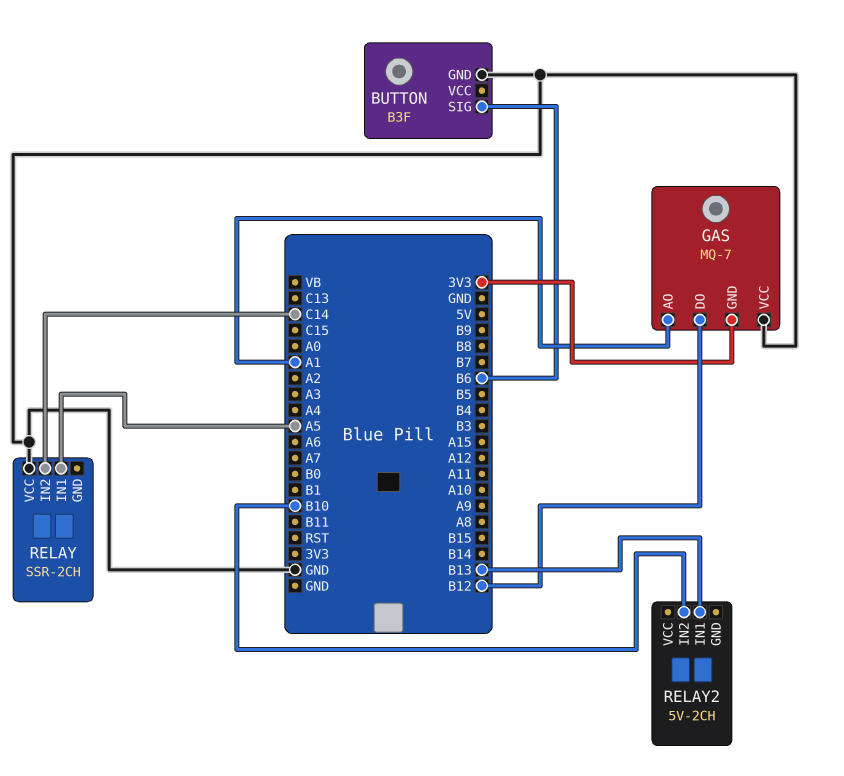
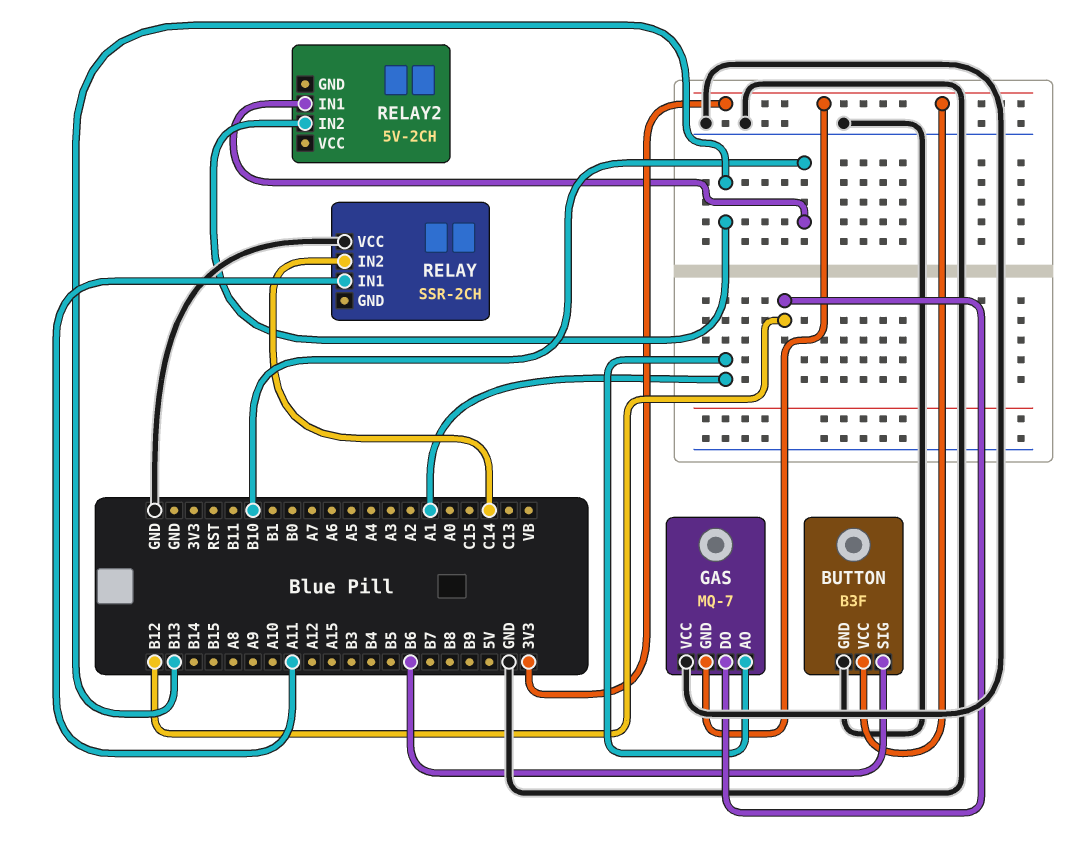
BUTTON pin VCC: none -> 3V3
RELAY pin IN1: A5 -> A11
RELAY2 pin IN1: B13 -> B10
RELAY2 pin IN2: B10 -> B13

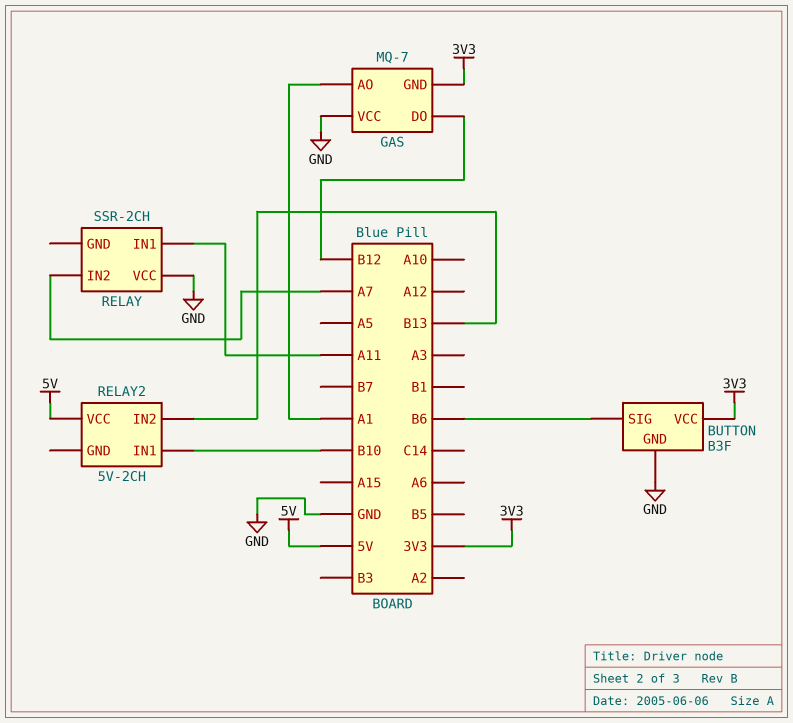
RELAY pin IN2: C14 -> A7
RELAY2 pin VCC: none -> 5V

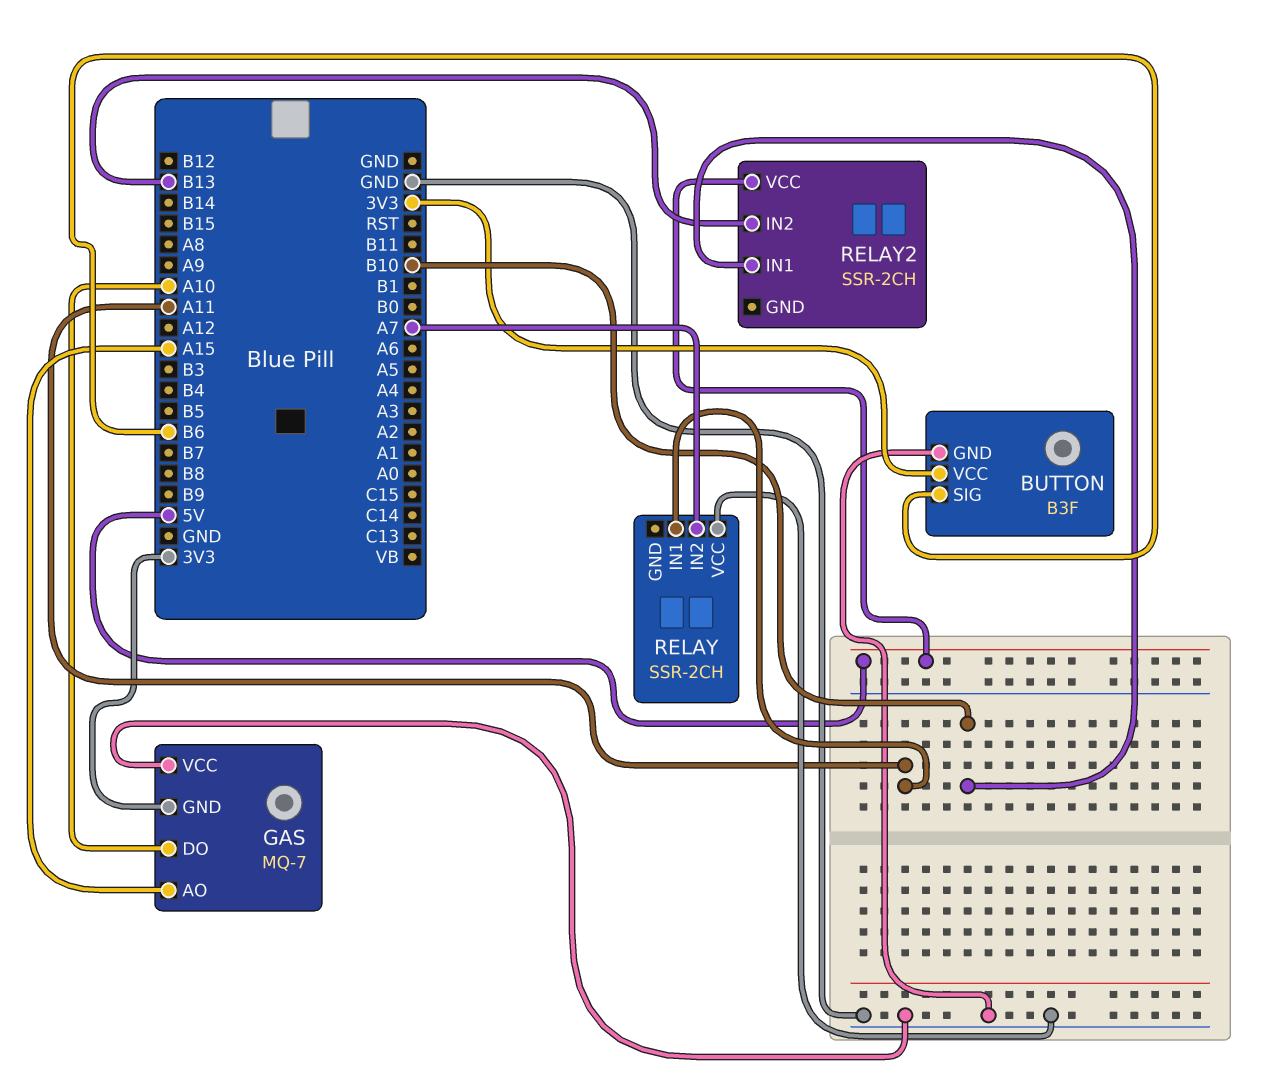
GAS pin AO: A1 -> A15
GAS pin DO: B12 -> A10
RELAY2: 5V-2CH -> SSR-2CH

